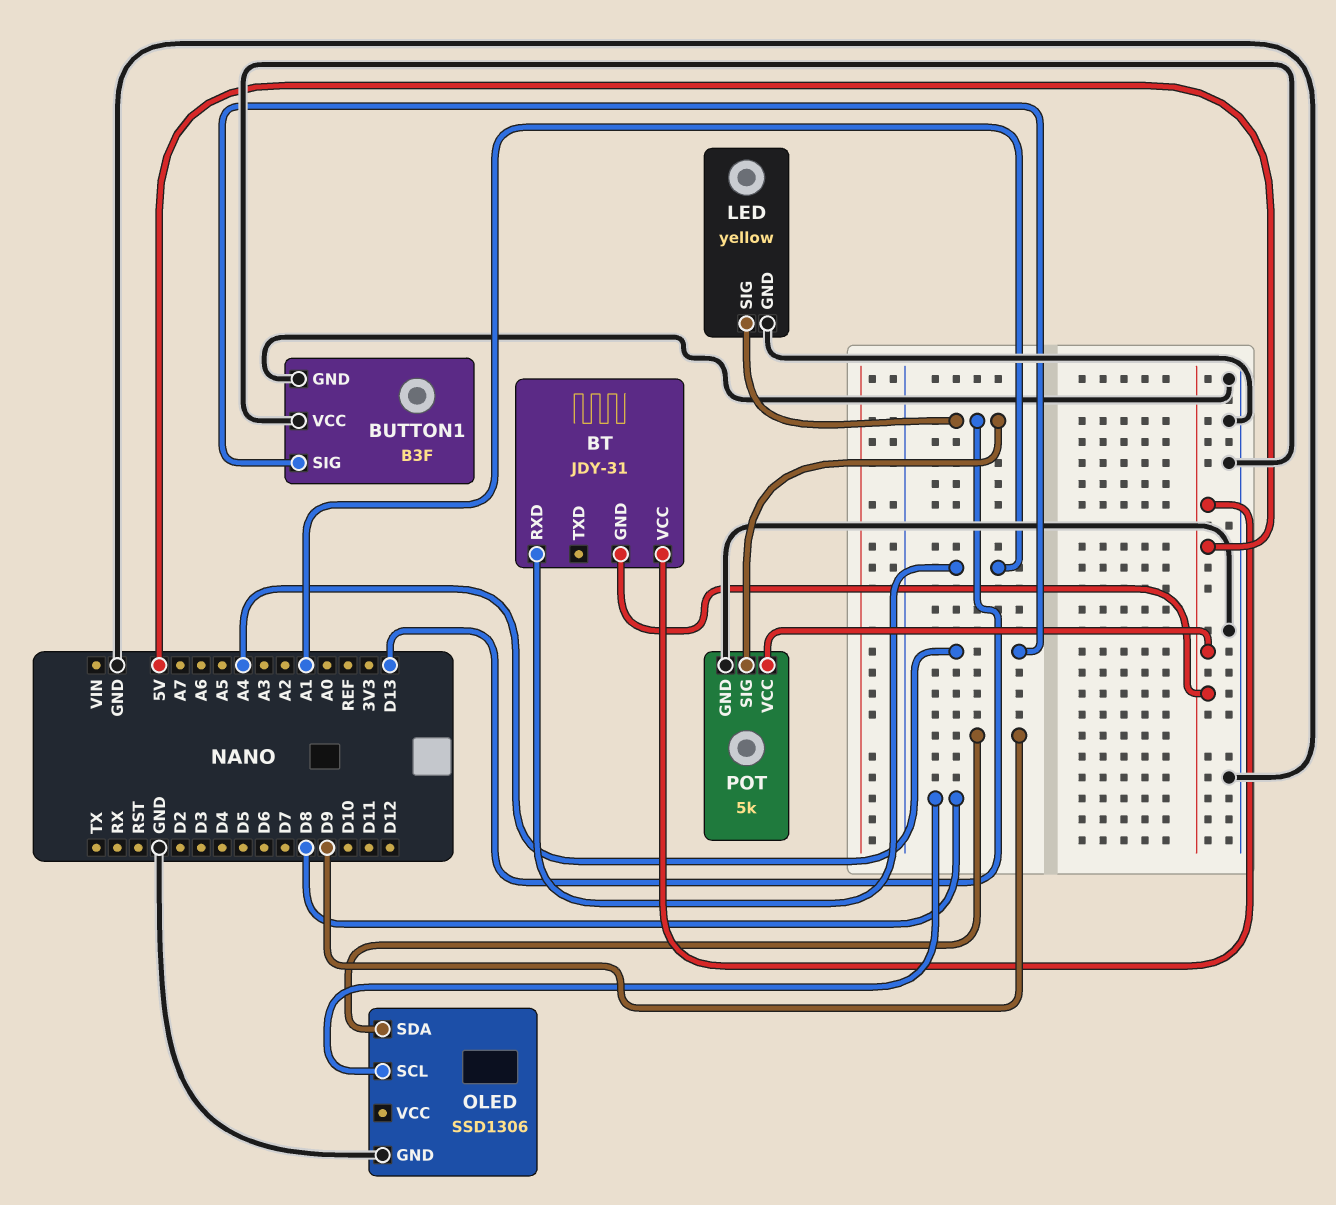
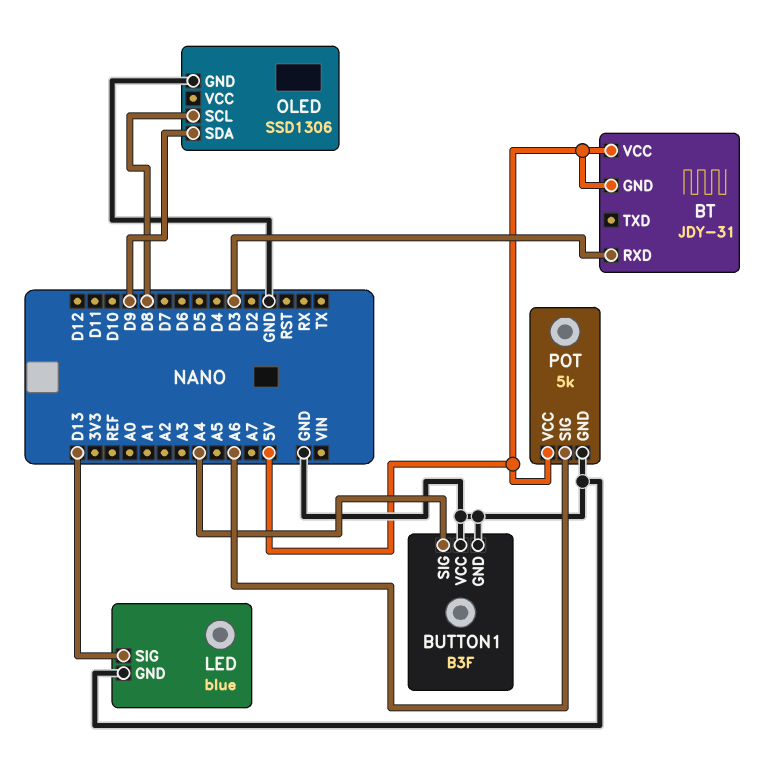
BT pin RXD: A1 -> D3
LED: yellow -> blue
POT pin SIG: D13 -> A6

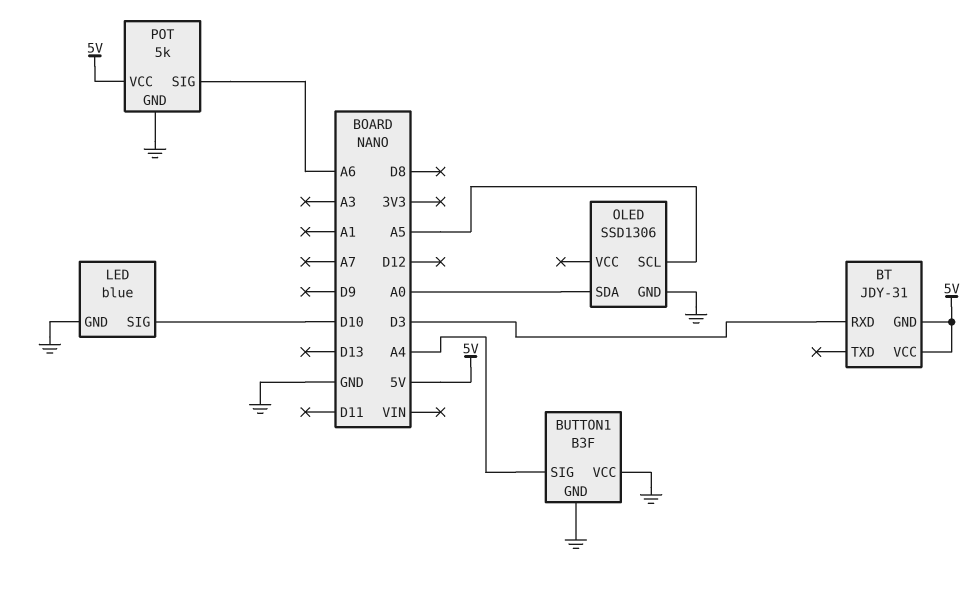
LED pin SIG: D13 -> D10
OLED pin SCL: D8 -> A5
OLED pin SDA: D9 -> A0

